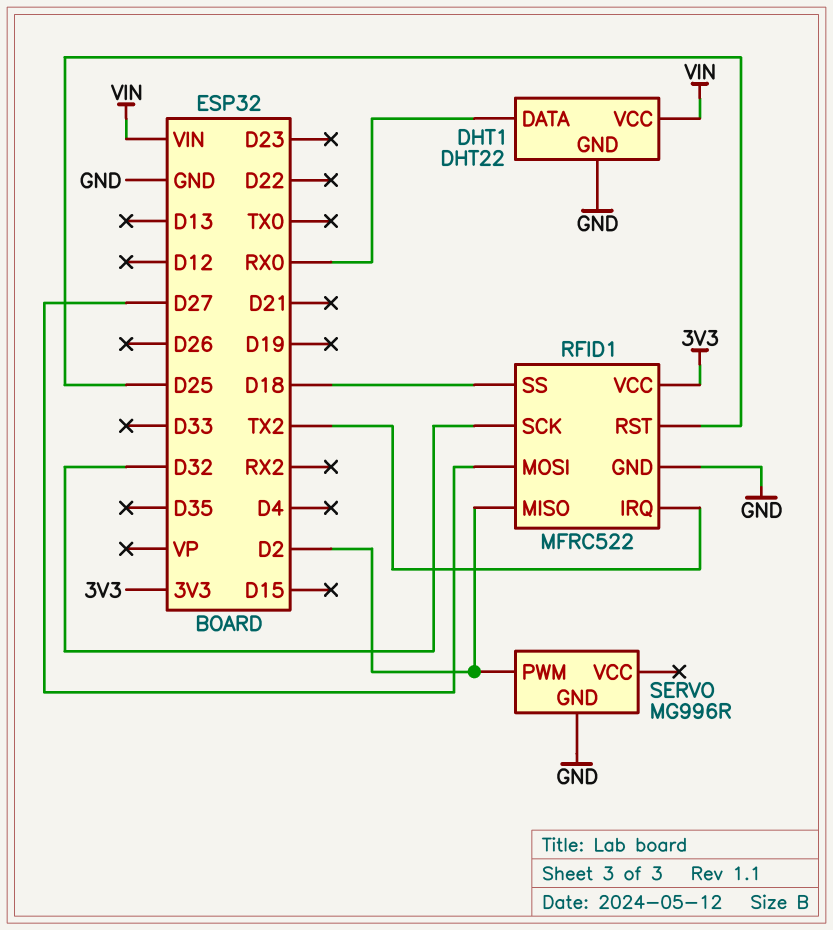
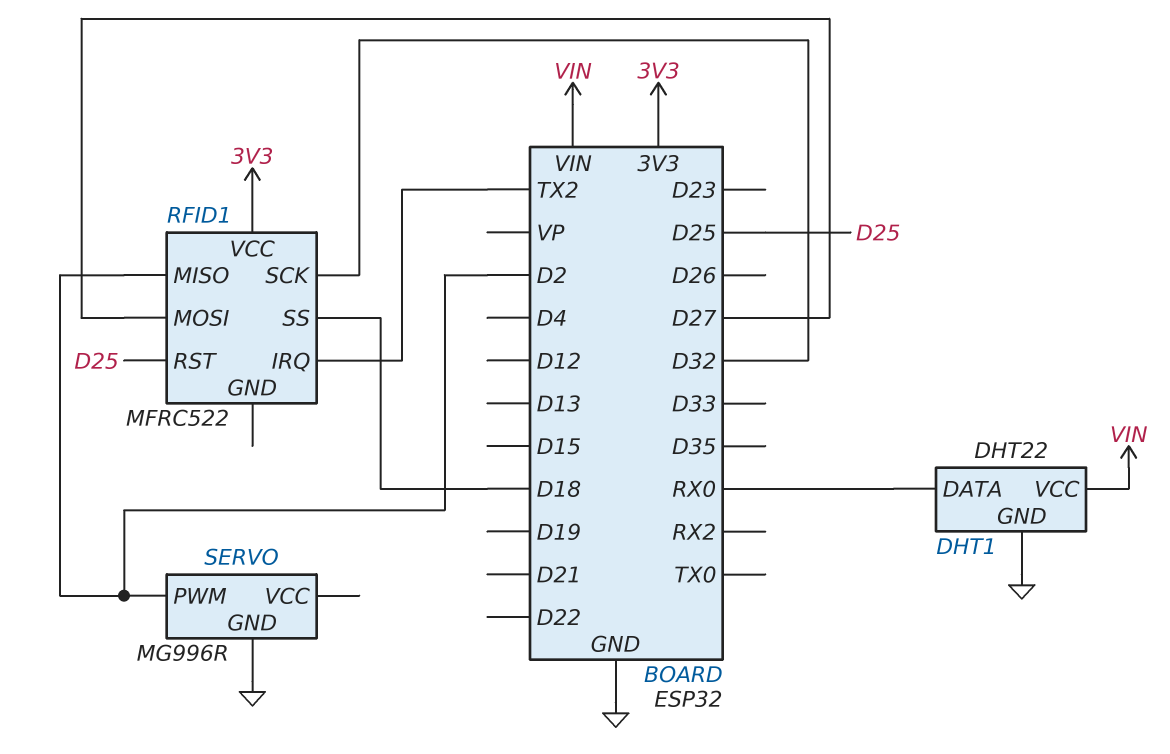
RFID1 pin GND: GND -> none

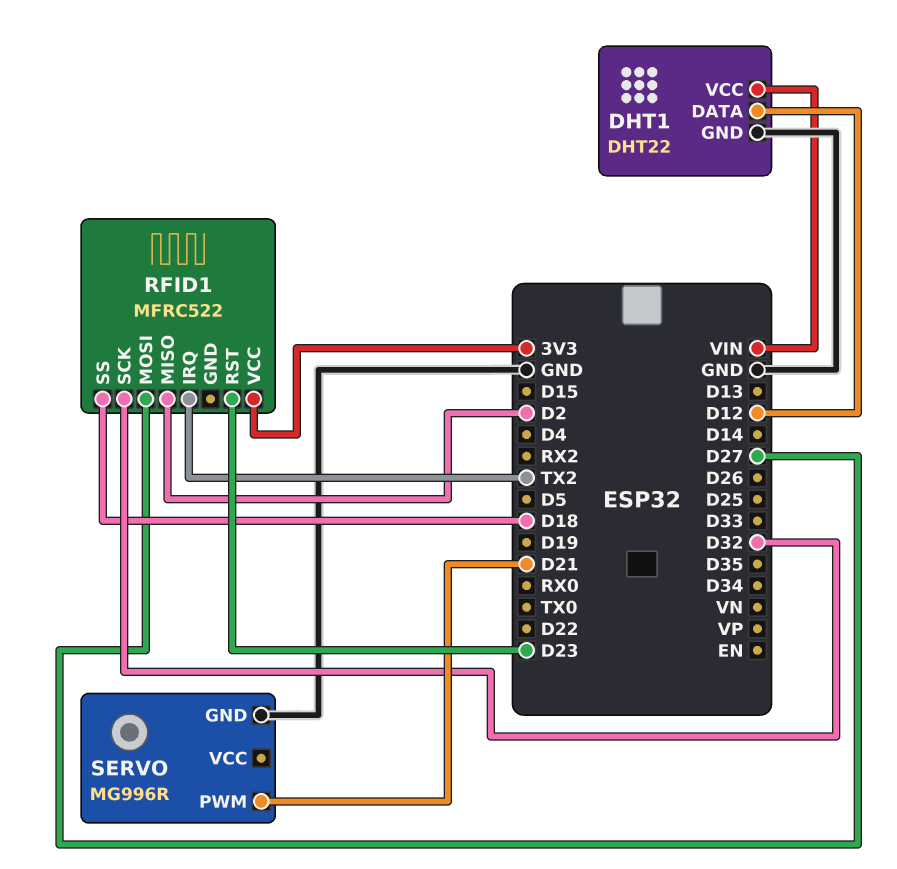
DHT1 pin DATA: RX0 -> D12
RFID1 pin RST: D25 -> D23
SERVO pin PWM: D2 -> D21

